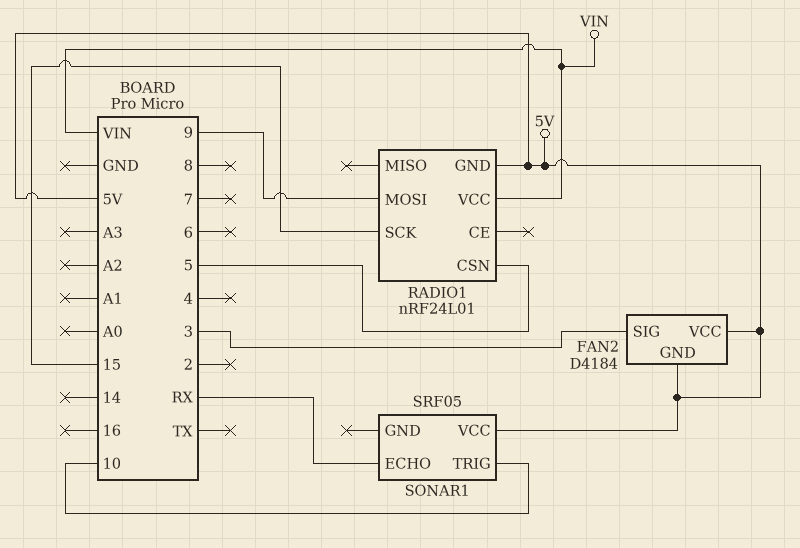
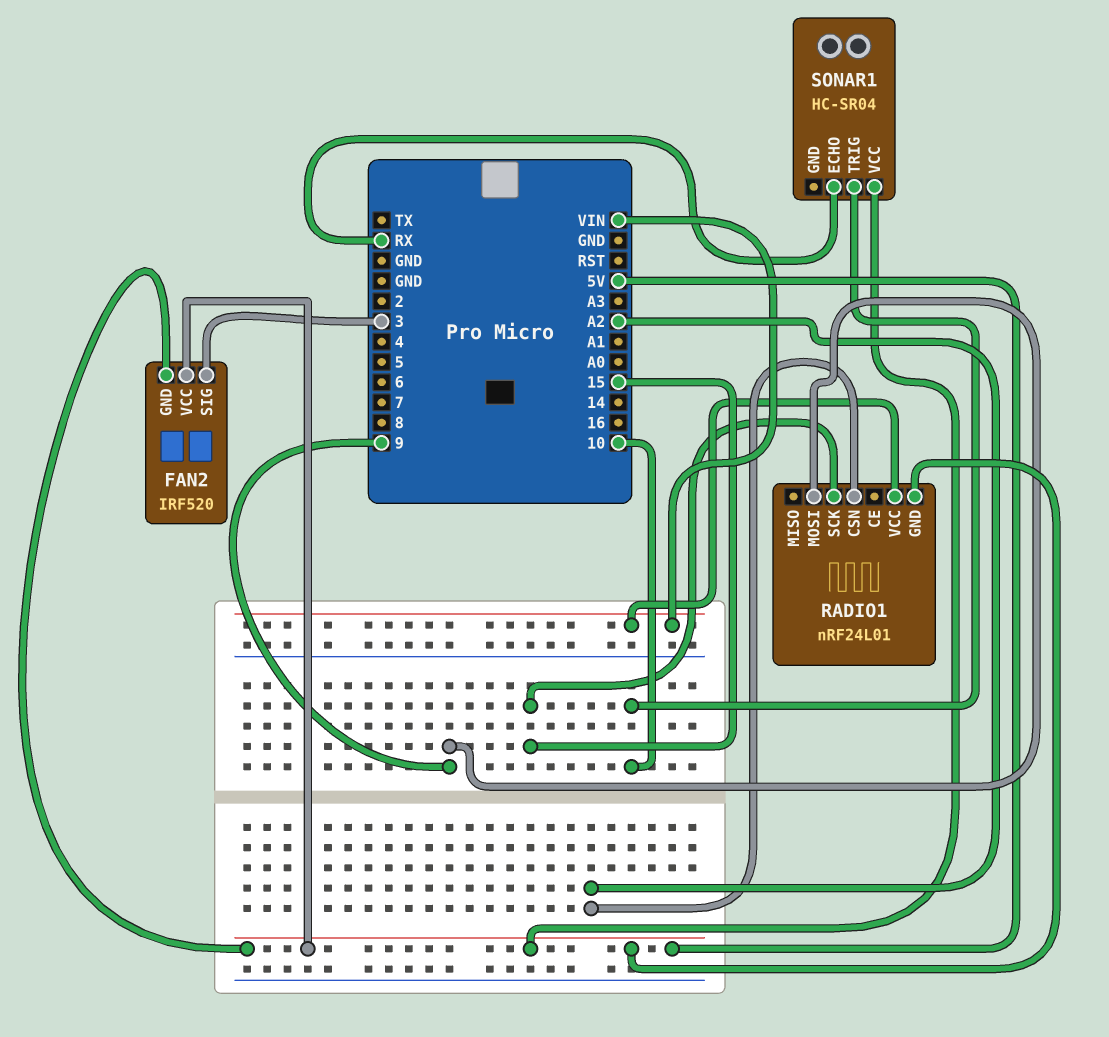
FAN2: D4184 -> IRF520
RADIO1 pin CSN: 5 -> A2
SONAR1: SRF05 -> HC-SR04

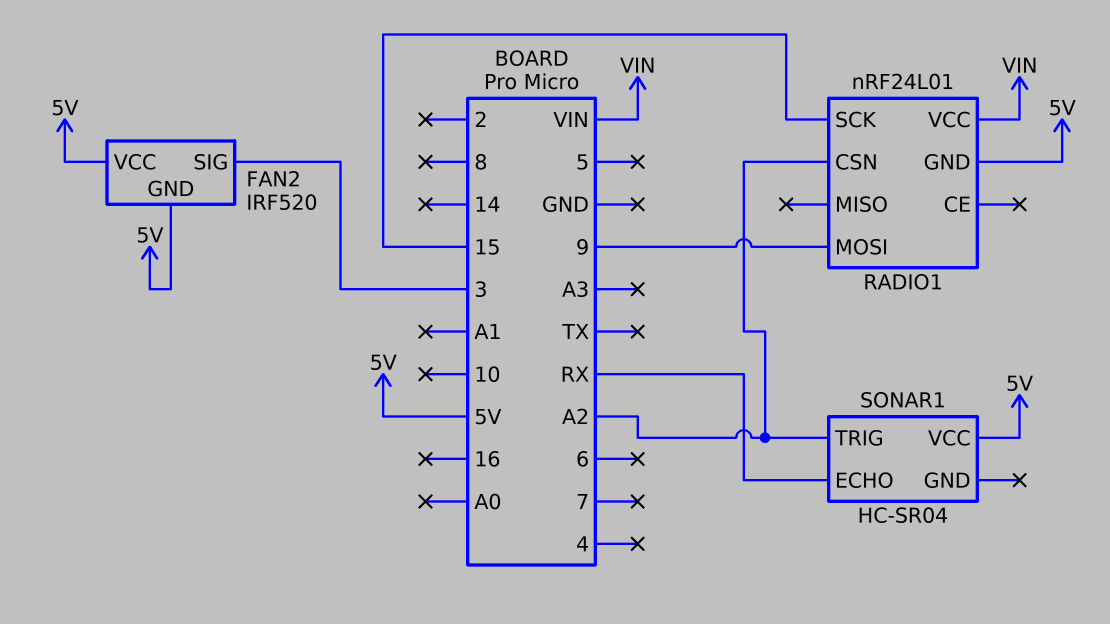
SONAR1 pin TRIG: 10 -> A2

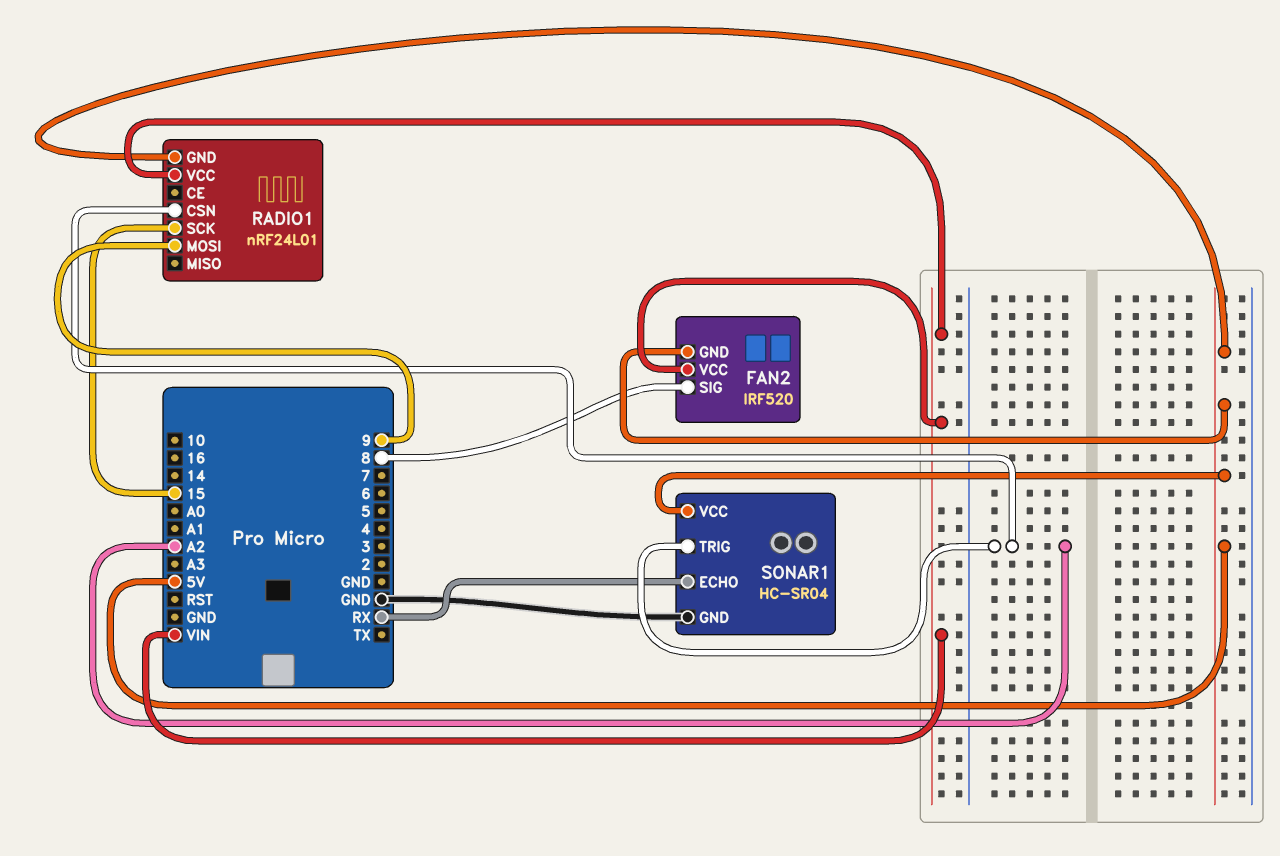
FAN2 pin SIG: 3 -> 8
FAN2 pin VCC: 5V -> VIN
SONAR1 pin GND: none -> GND

